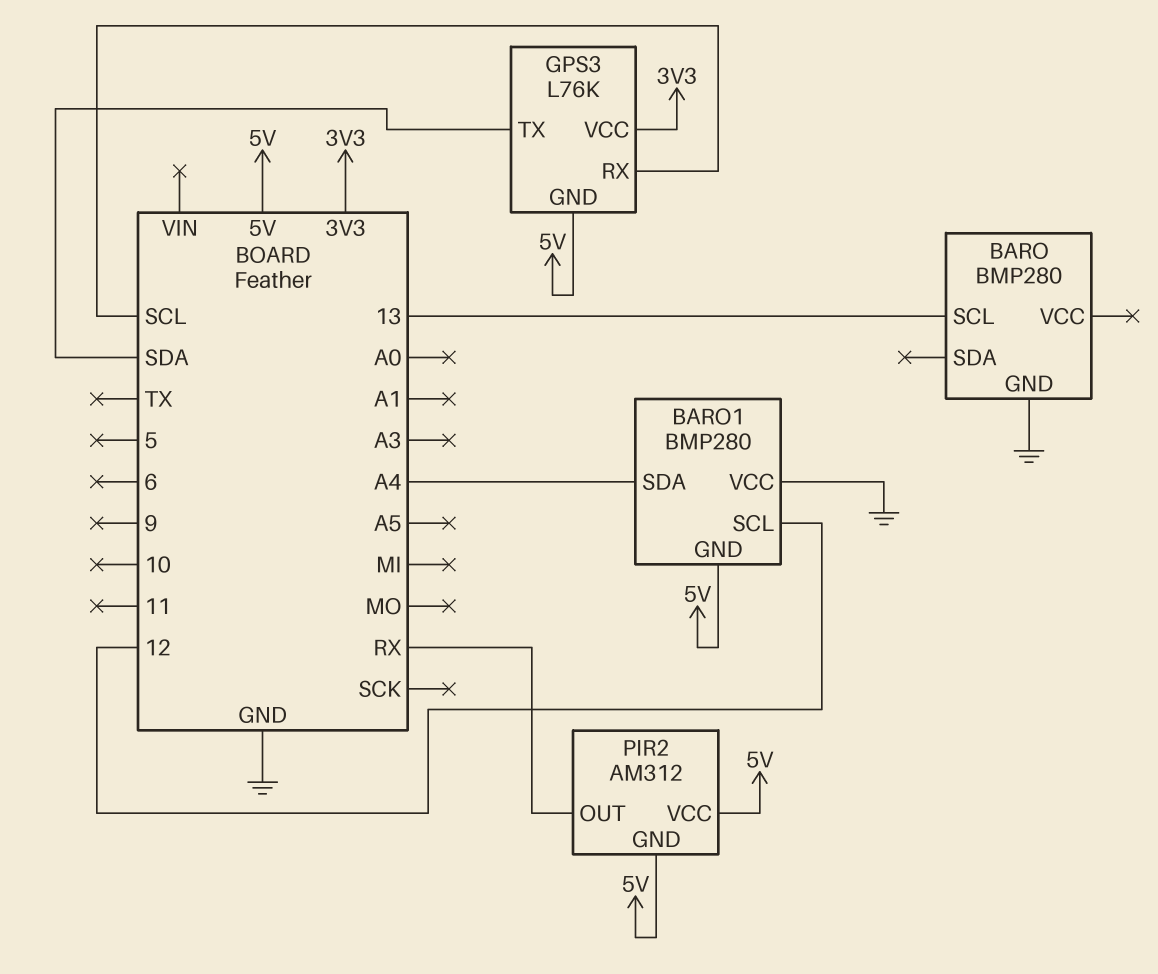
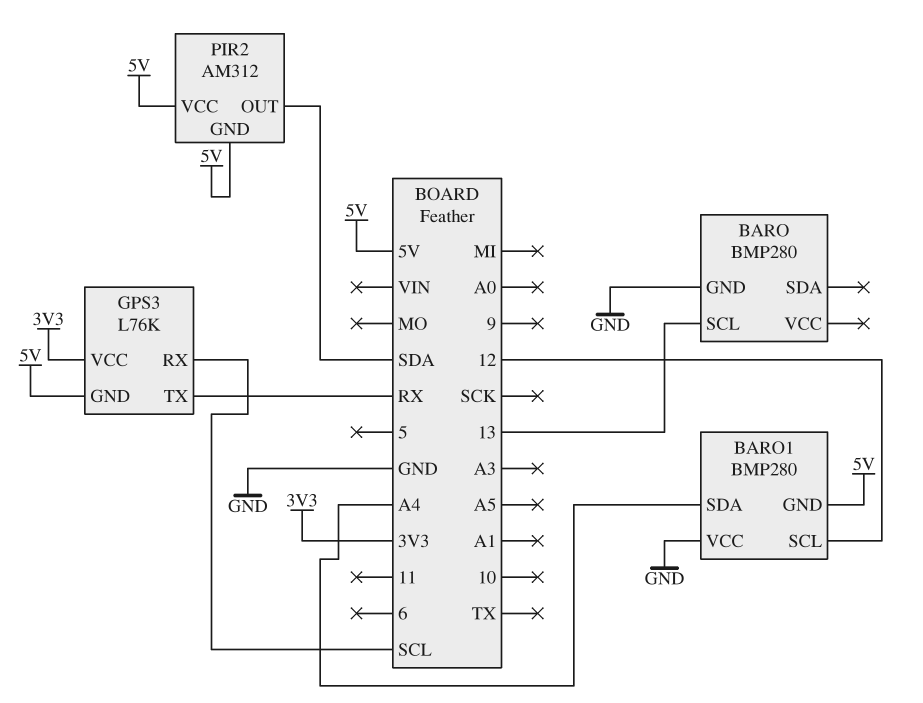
GPS3 pin TX: SDA -> RX
PIR2 pin OUT: RX -> SDA

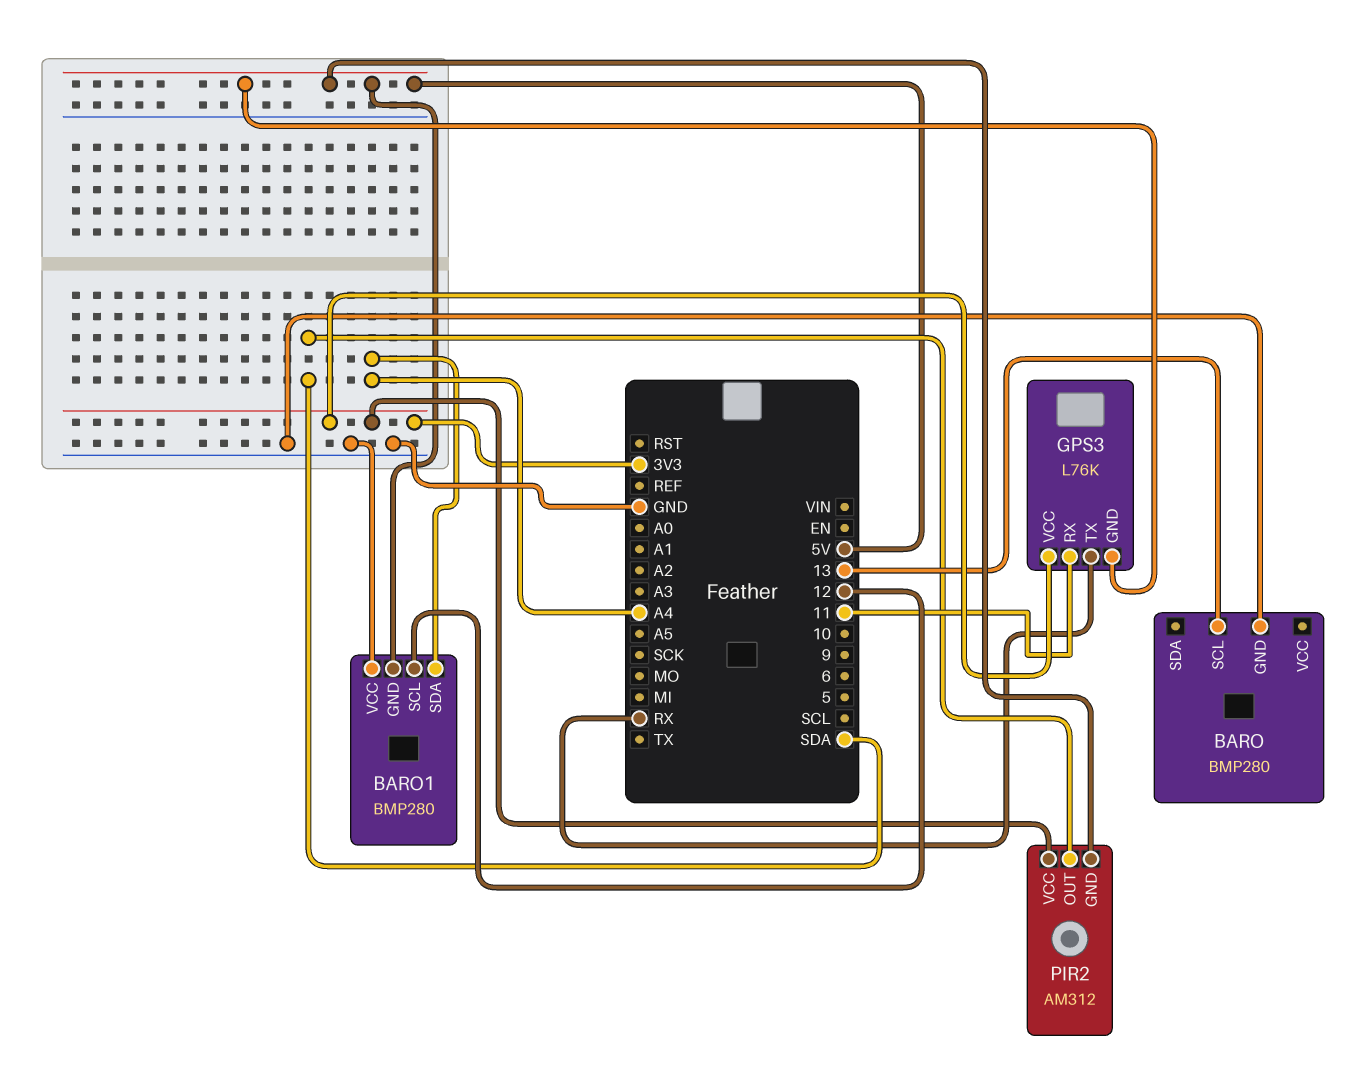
GPS3 pin RX: SCL -> 11
PIR2 pin VCC: 5V -> 3V3

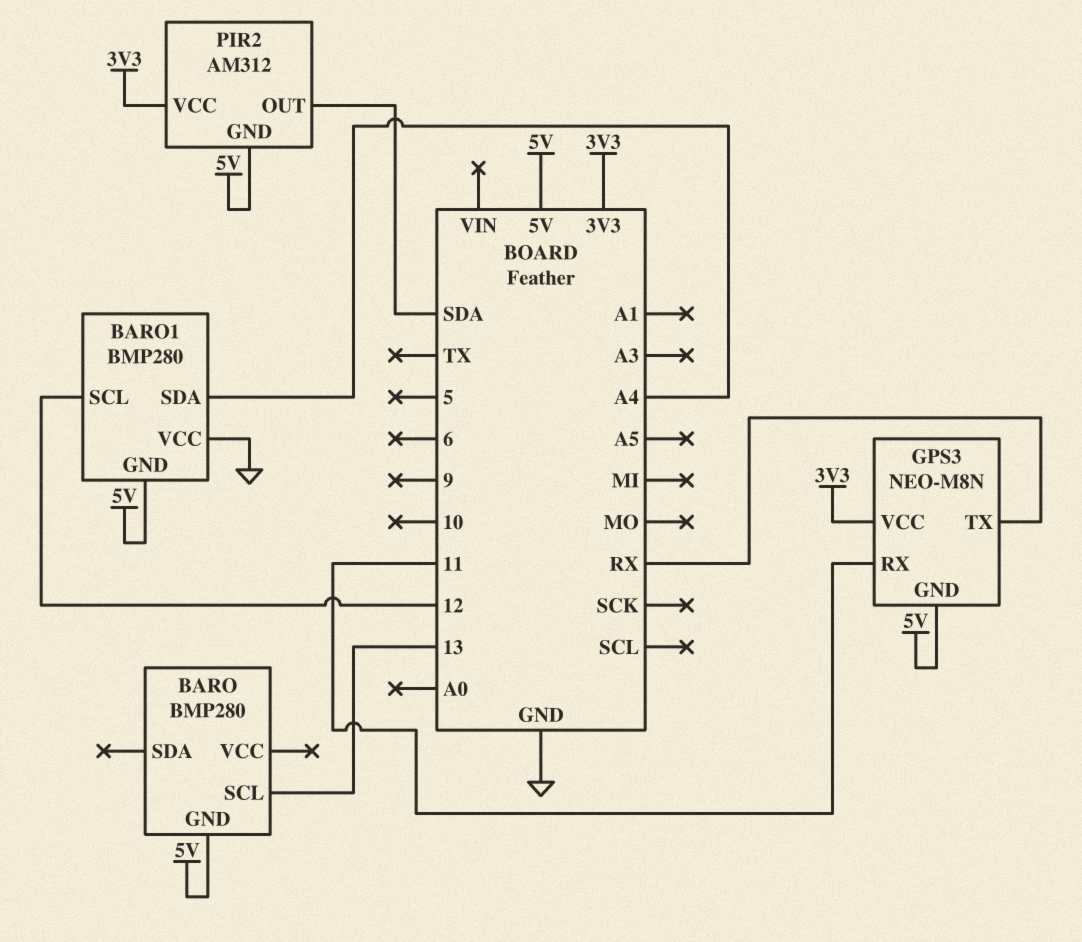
BARO pin GND: GND -> 5V
GPS3: L76K -> NEO-M8N

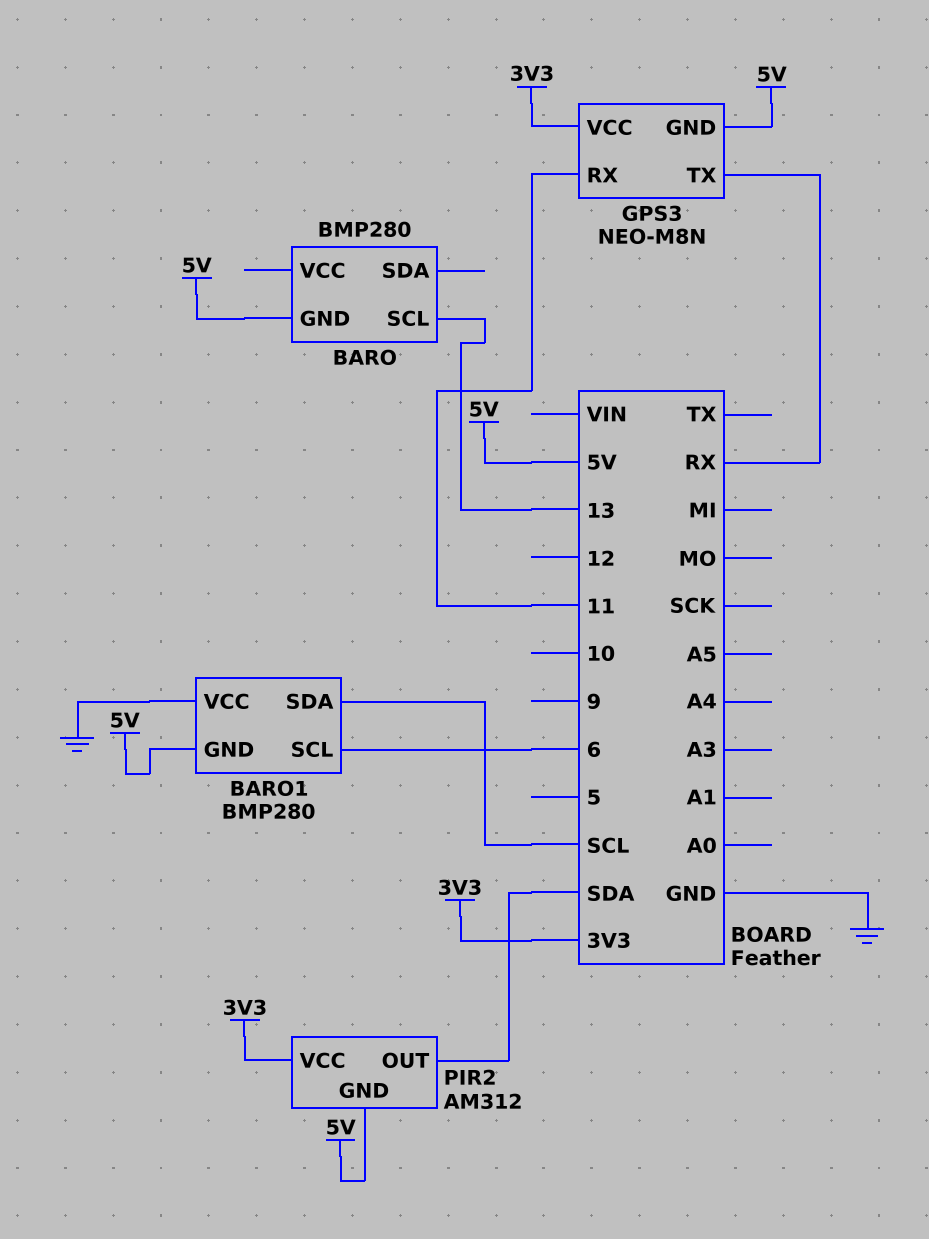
BARO1 pin SCL: 12 -> 6
BARO1 pin SDA: A4 -> SCL

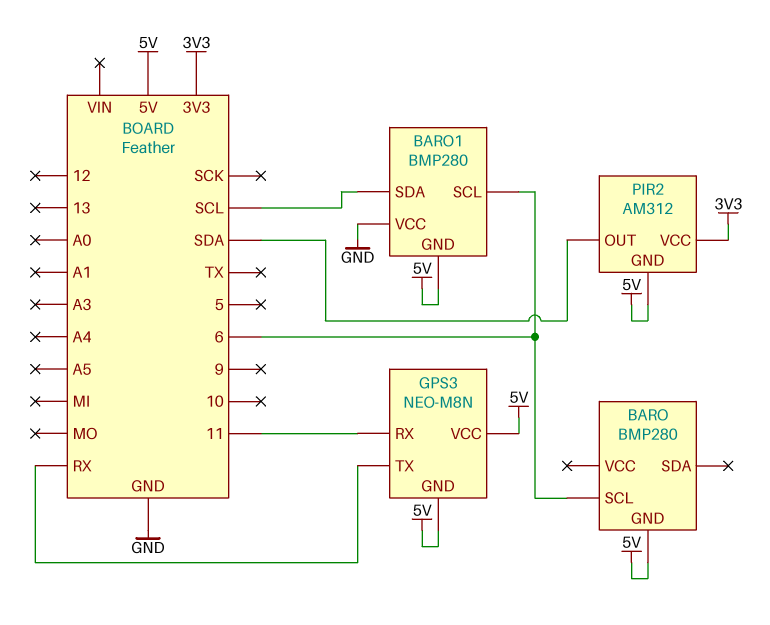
BARO pin SCL: 13 -> 6
GPS3 pin VCC: 3V3 -> 5V

